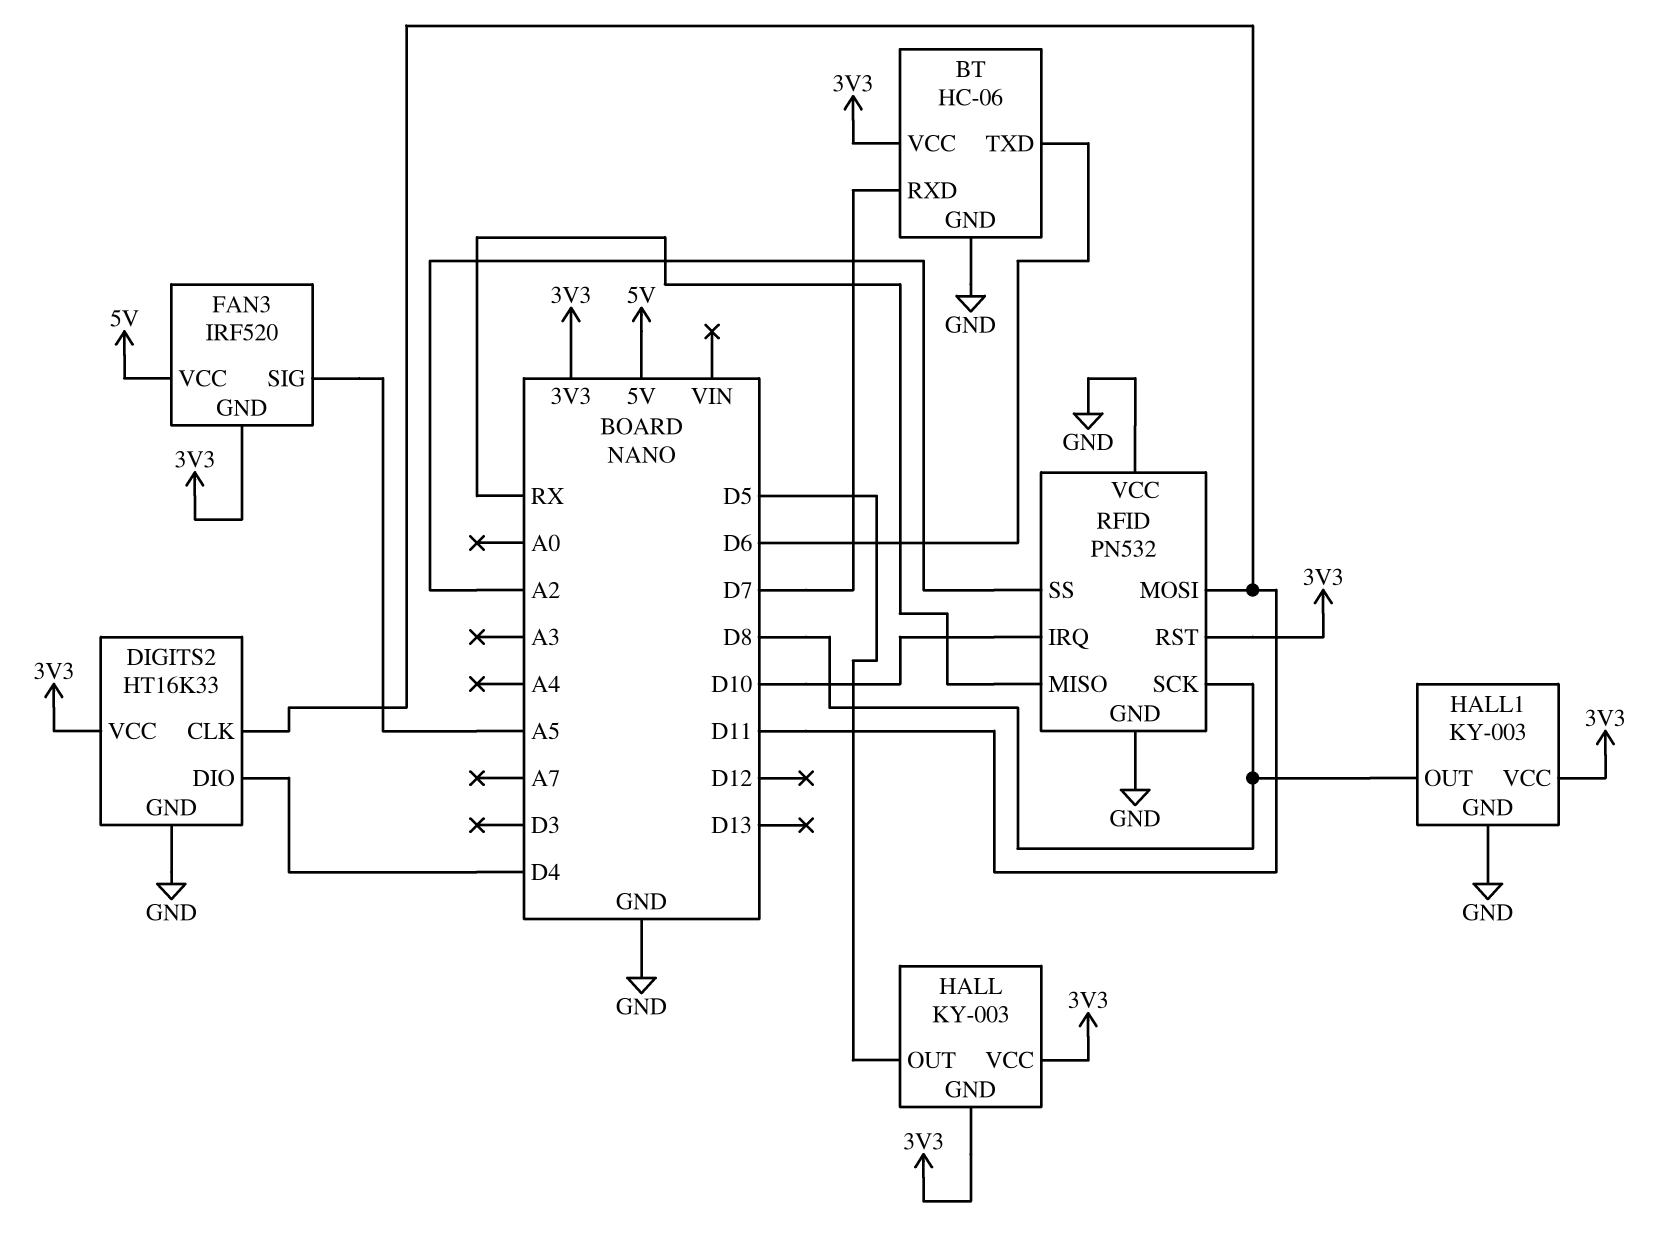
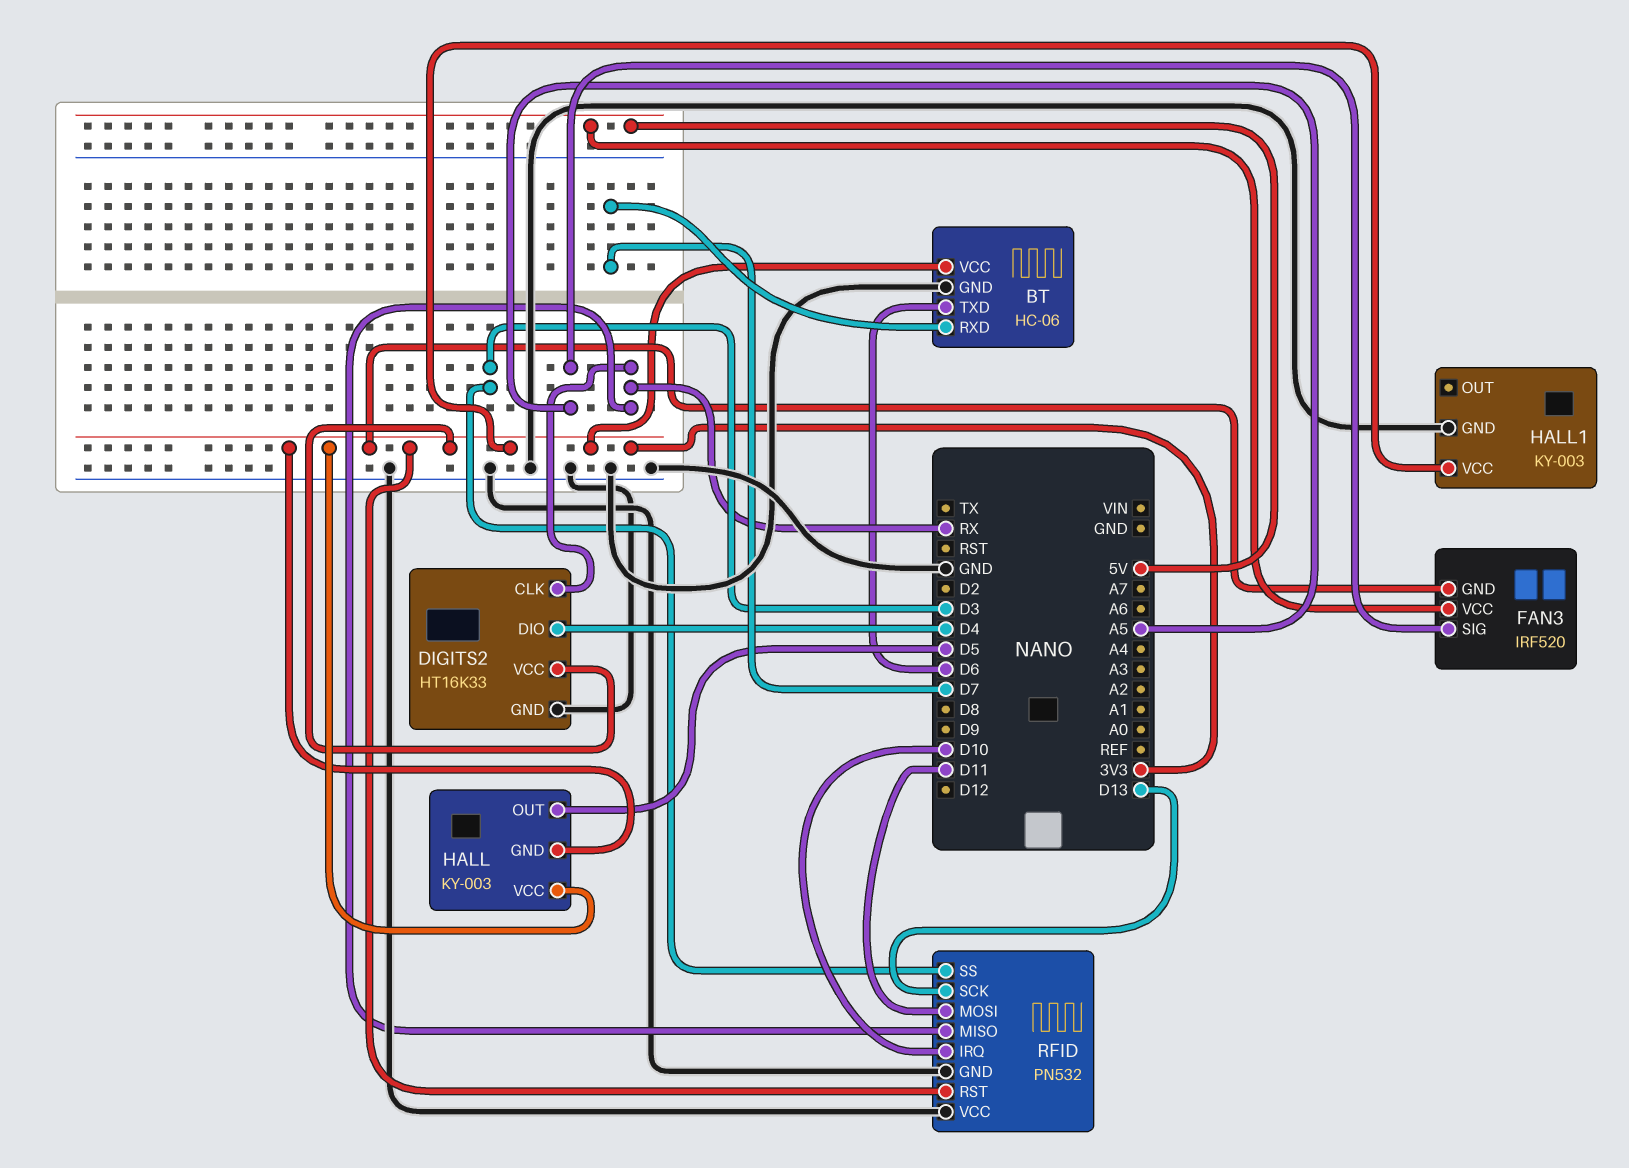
DIGITS2 pin CLK: D11 -> RX
HALL1 pin OUT: D8 -> none
RFID pin SCK: D8 -> D13
RFID pin SS: A2 -> D3

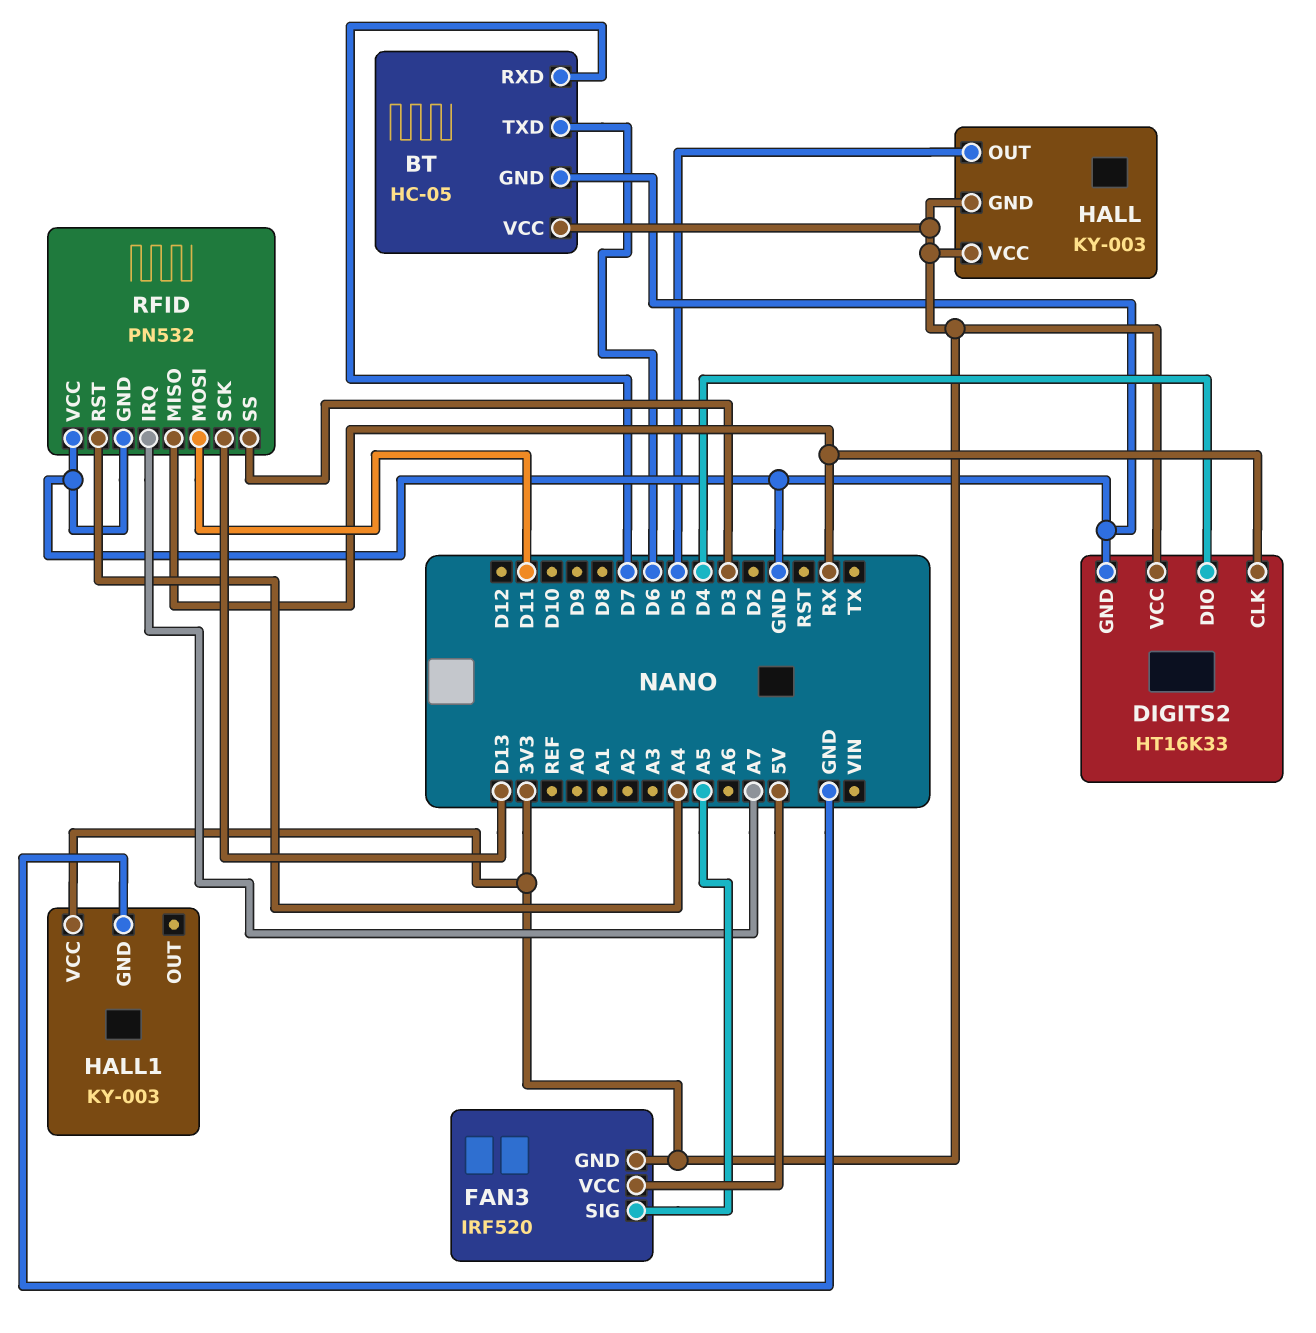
BT: HC-06 -> HC-05
RFID pin IRQ: D10 -> A7
RFID pin RST: 3V3 -> A4

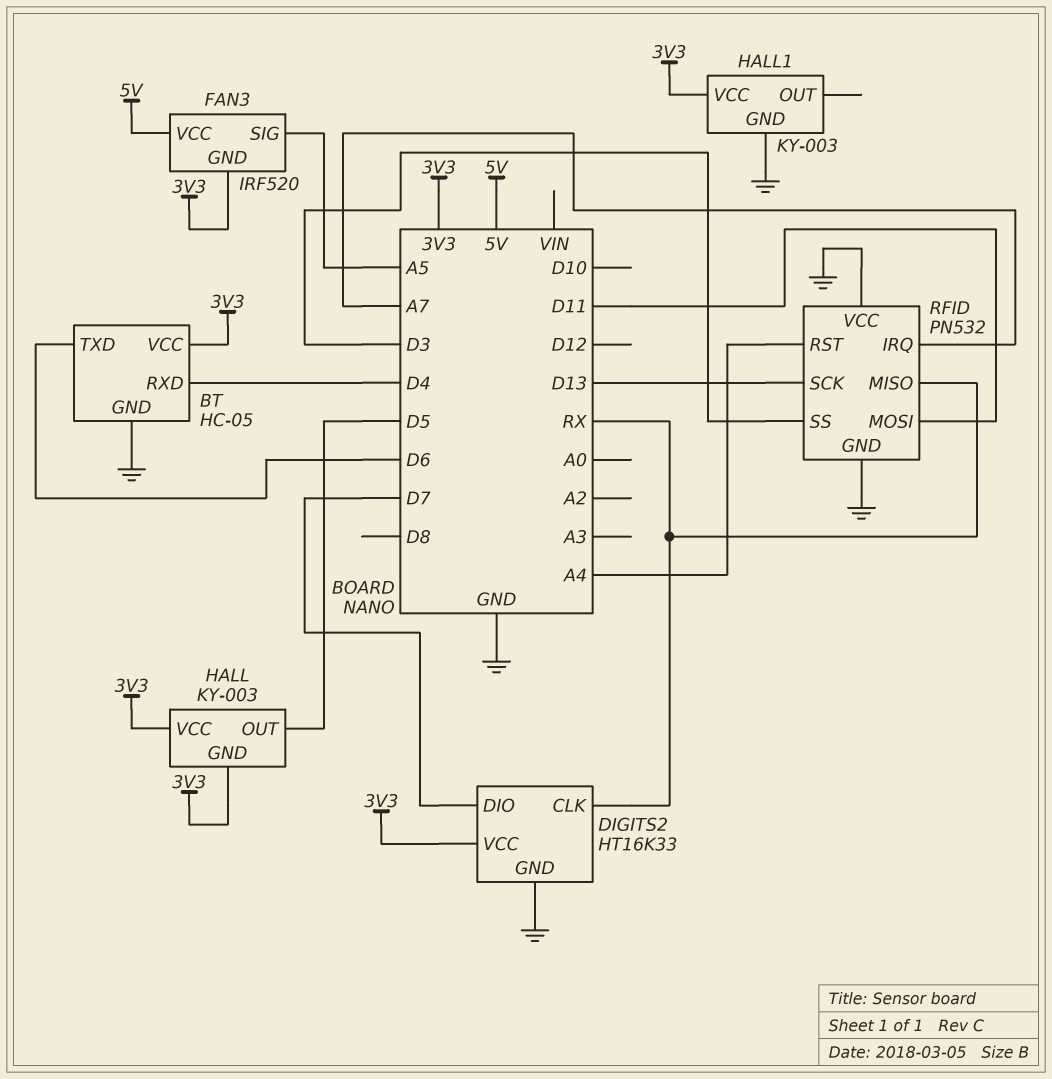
BT pin RXD: D7 -> D4
DIGITS2 pin DIO: D4 -> D7

